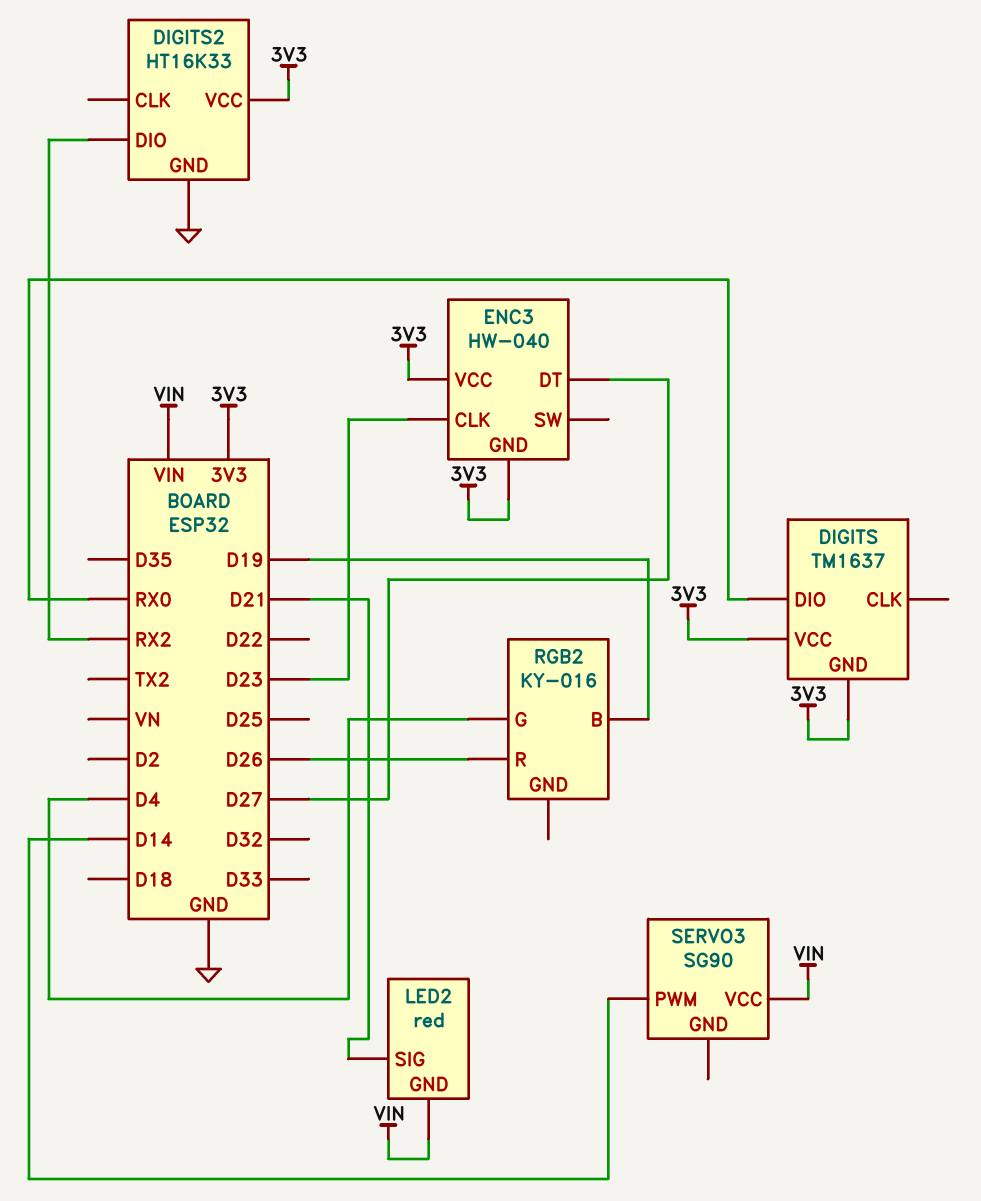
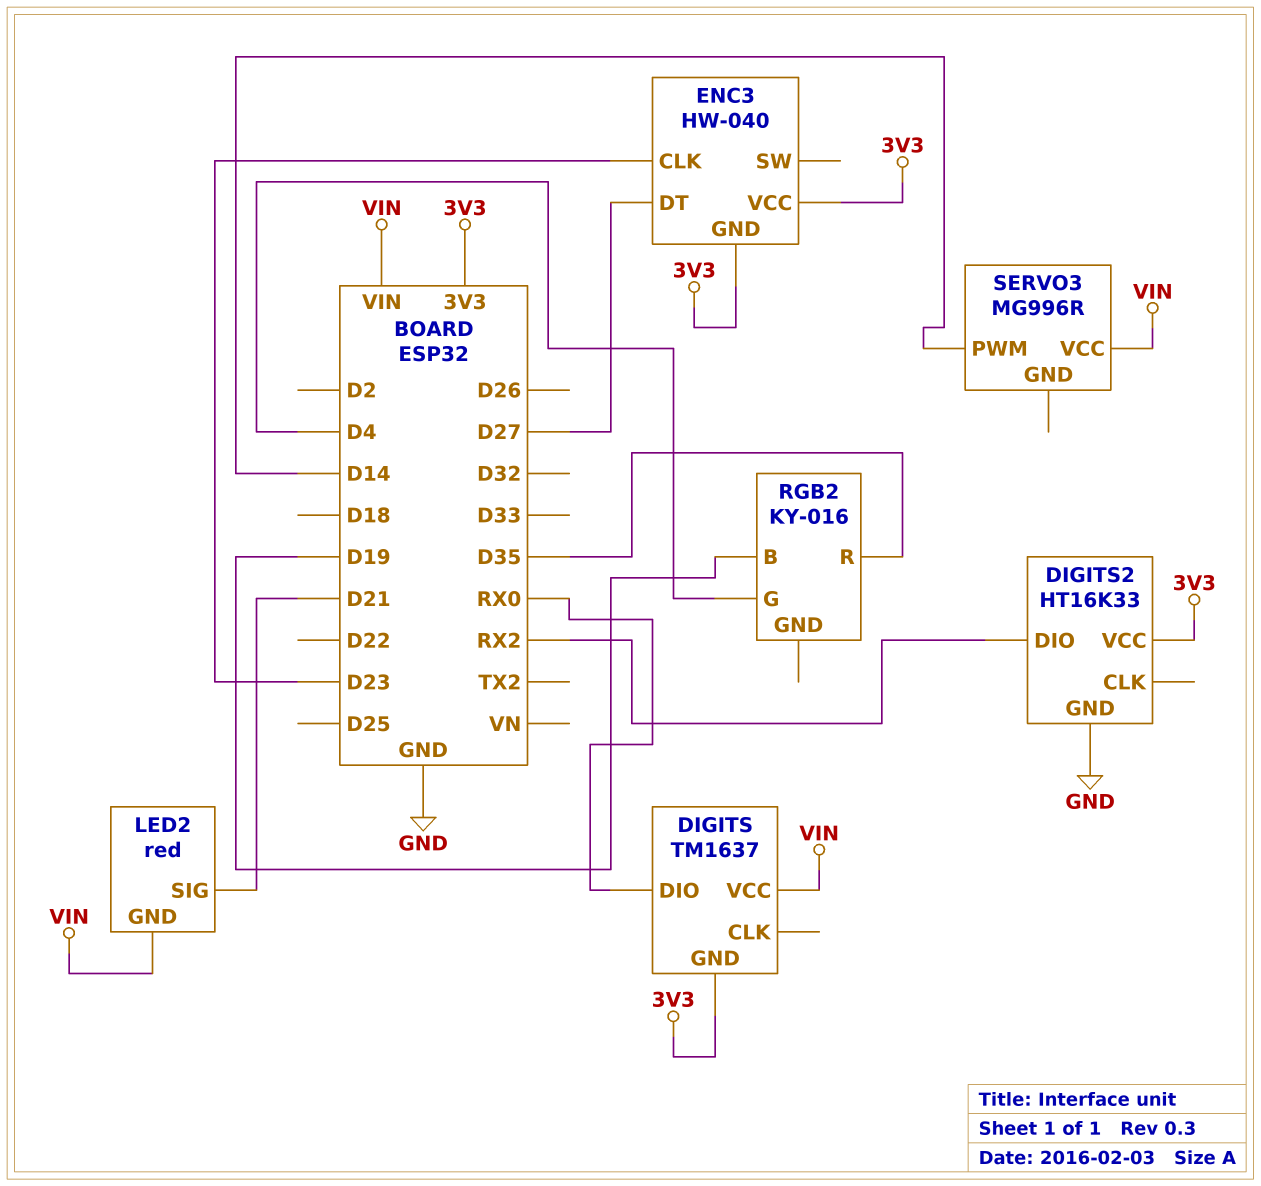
DIGITS pin VCC: 3V3 -> VIN
RGB2 pin R: D26 -> D35
SERVO3: SG90 -> MG996R

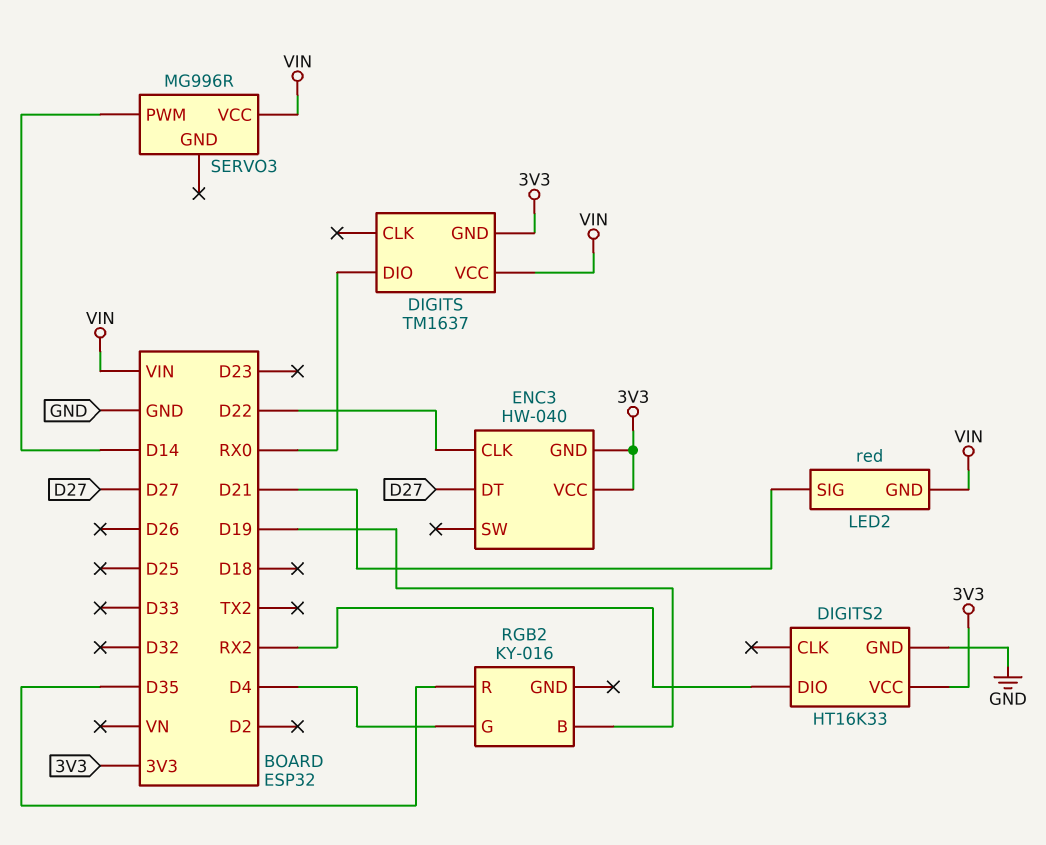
ENC3 pin CLK: D23 -> D22

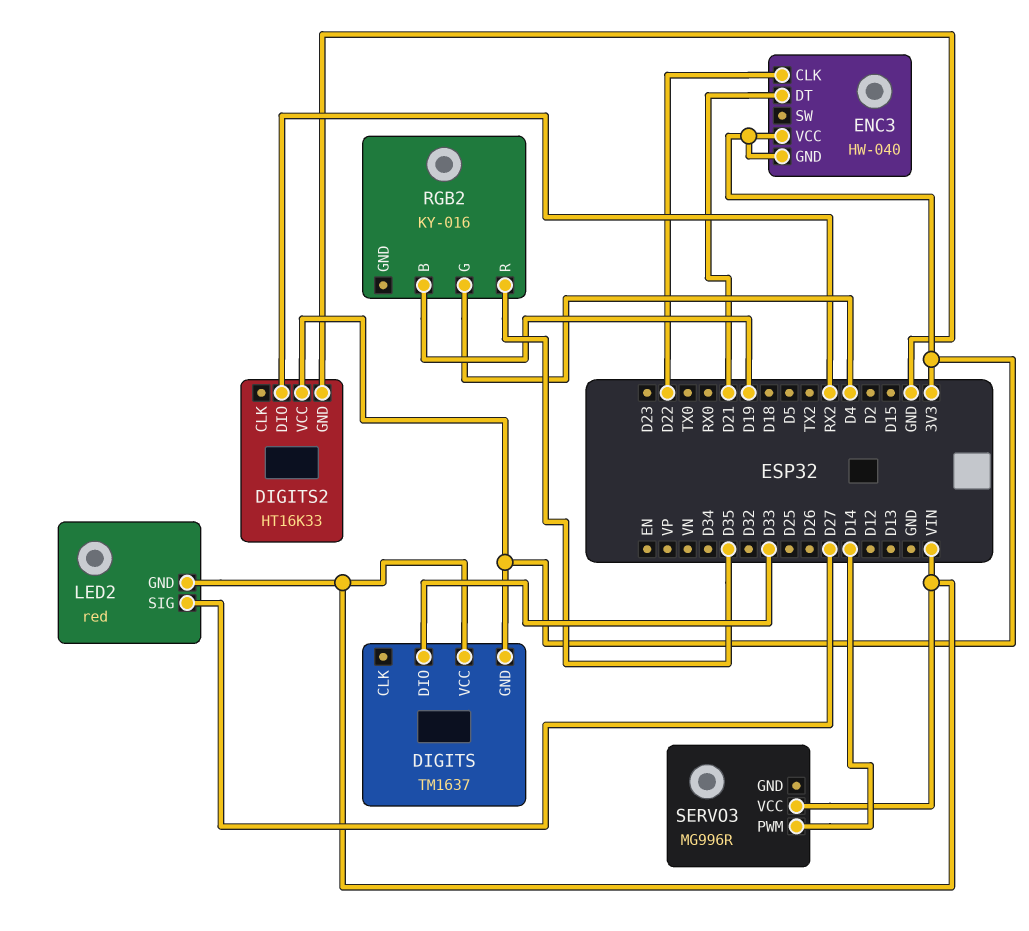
DIGITS pin DIO: RX0 -> D33
ENC3 pin DT: D27 -> D21
LED2 pin SIG: D21 -> D27

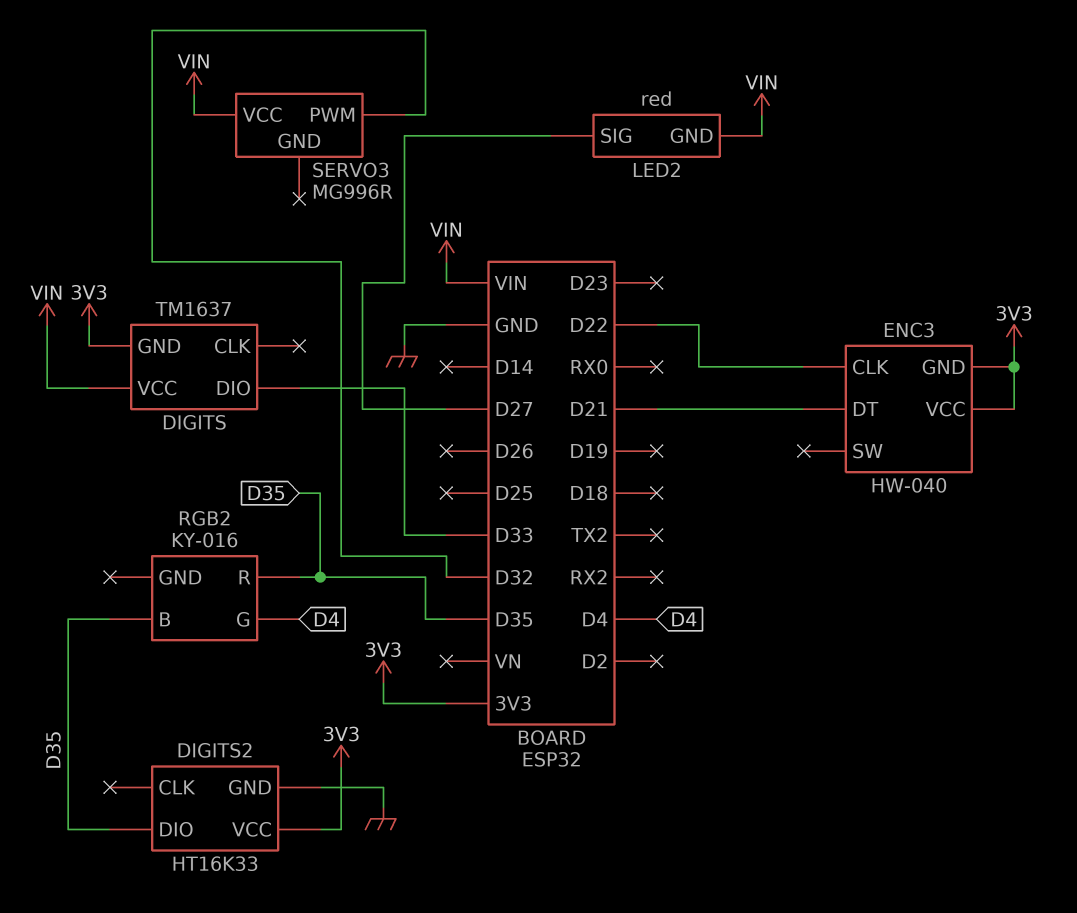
DIGITS2 pin DIO: RX2 -> D35
RGB2 pin B: D19 -> D35
SERVO3 pin PWM: D14 -> D32

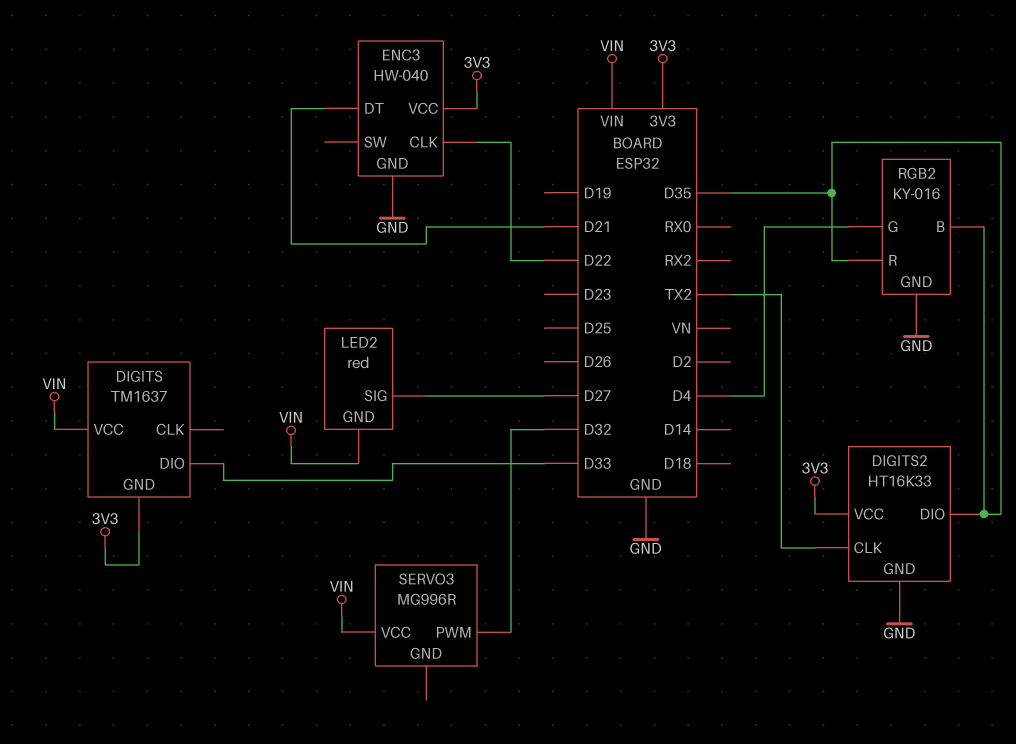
DIGITS2 pin CLK: none -> TX2
ENC3 pin GND: 3V3 -> GND
RGB2 pin GND: none -> GND

